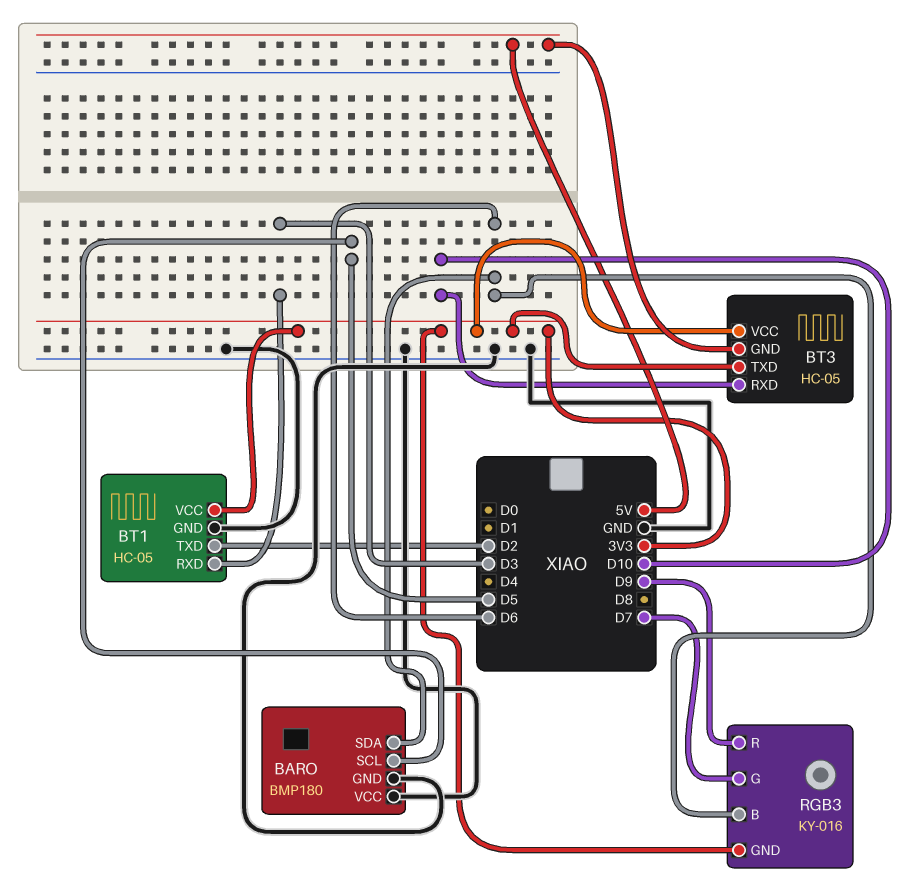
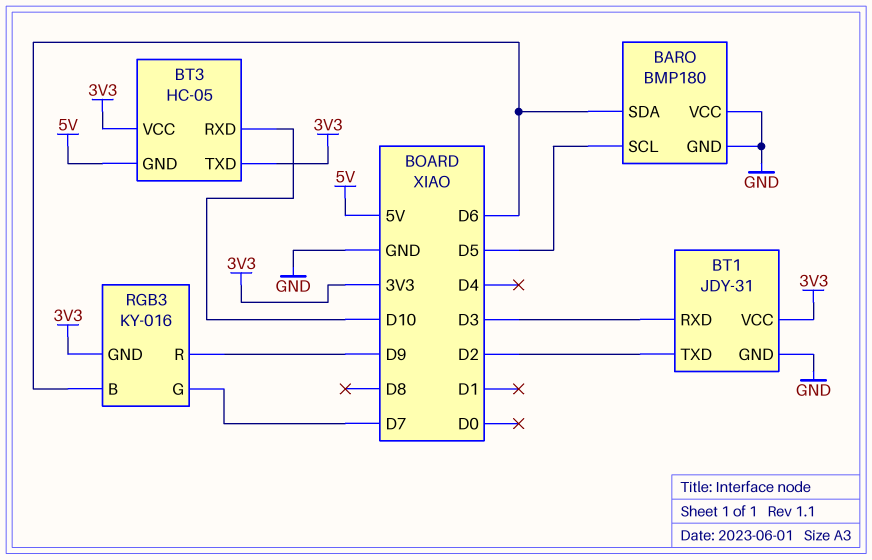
BT1: HC-05 -> JDY-31

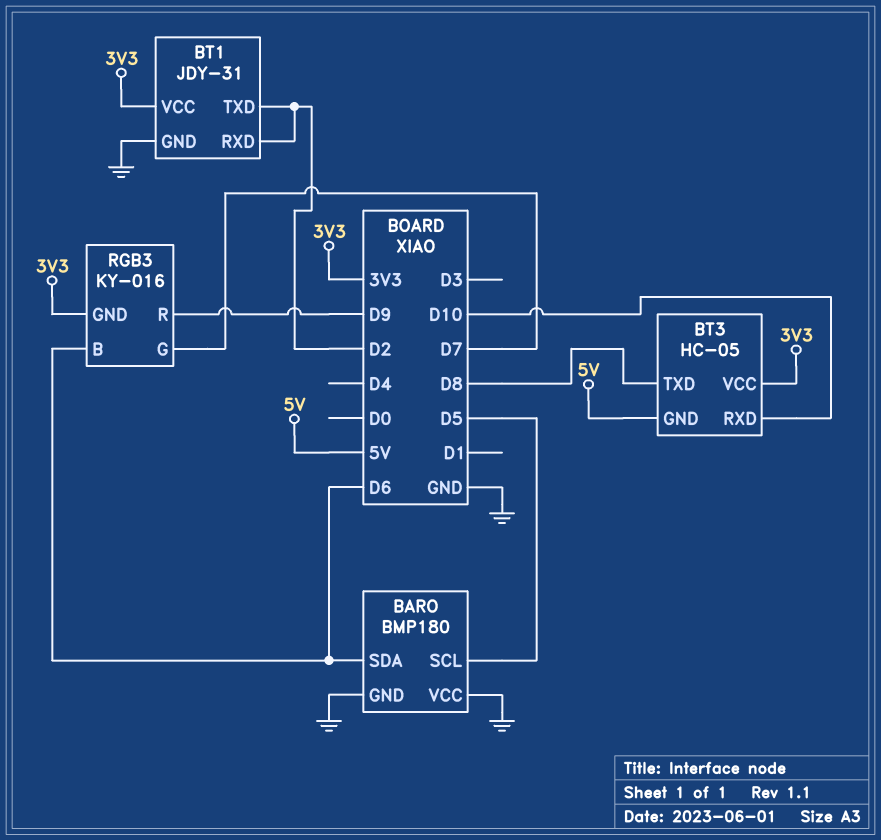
BT1 pin RXD: D3 -> D2
BT3 pin TXD: 3V3 -> D8

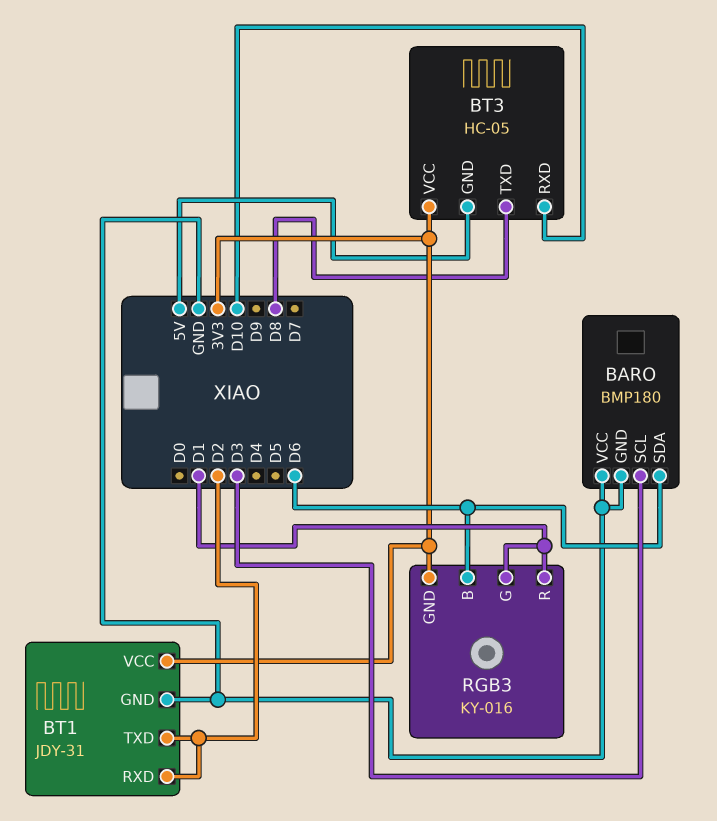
BARO pin SCL: D5 -> D3
RGB3 pin G: D7 -> D1
RGB3 pin R: D9 -> D1

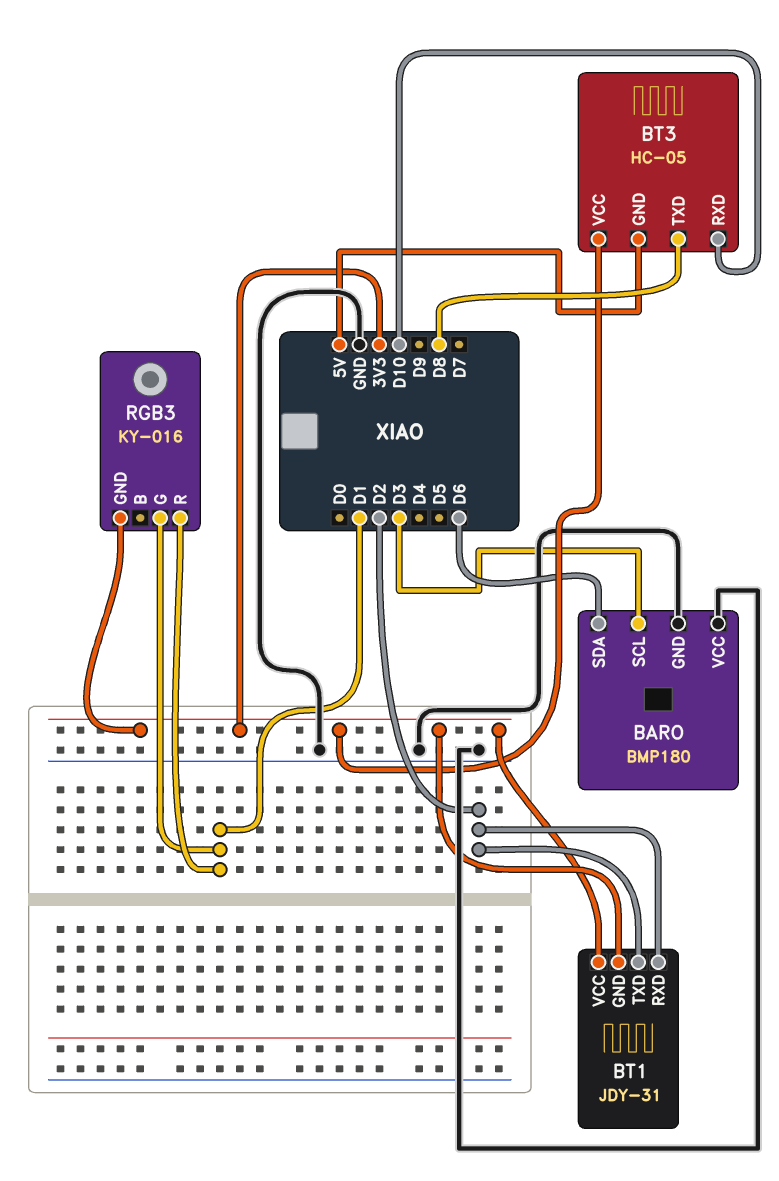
BT1 pin GND: GND -> 3V3
RGB3 pin B: D6 -> none

